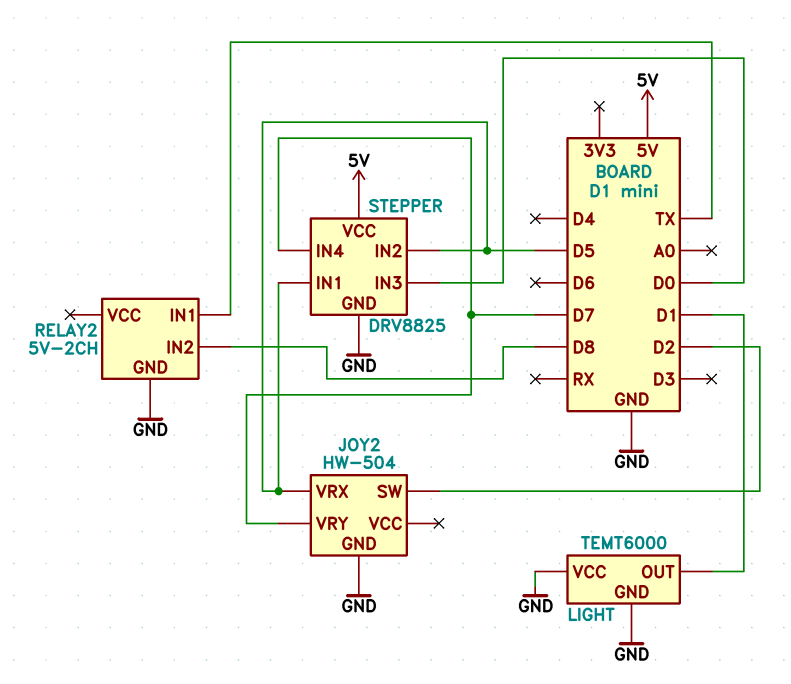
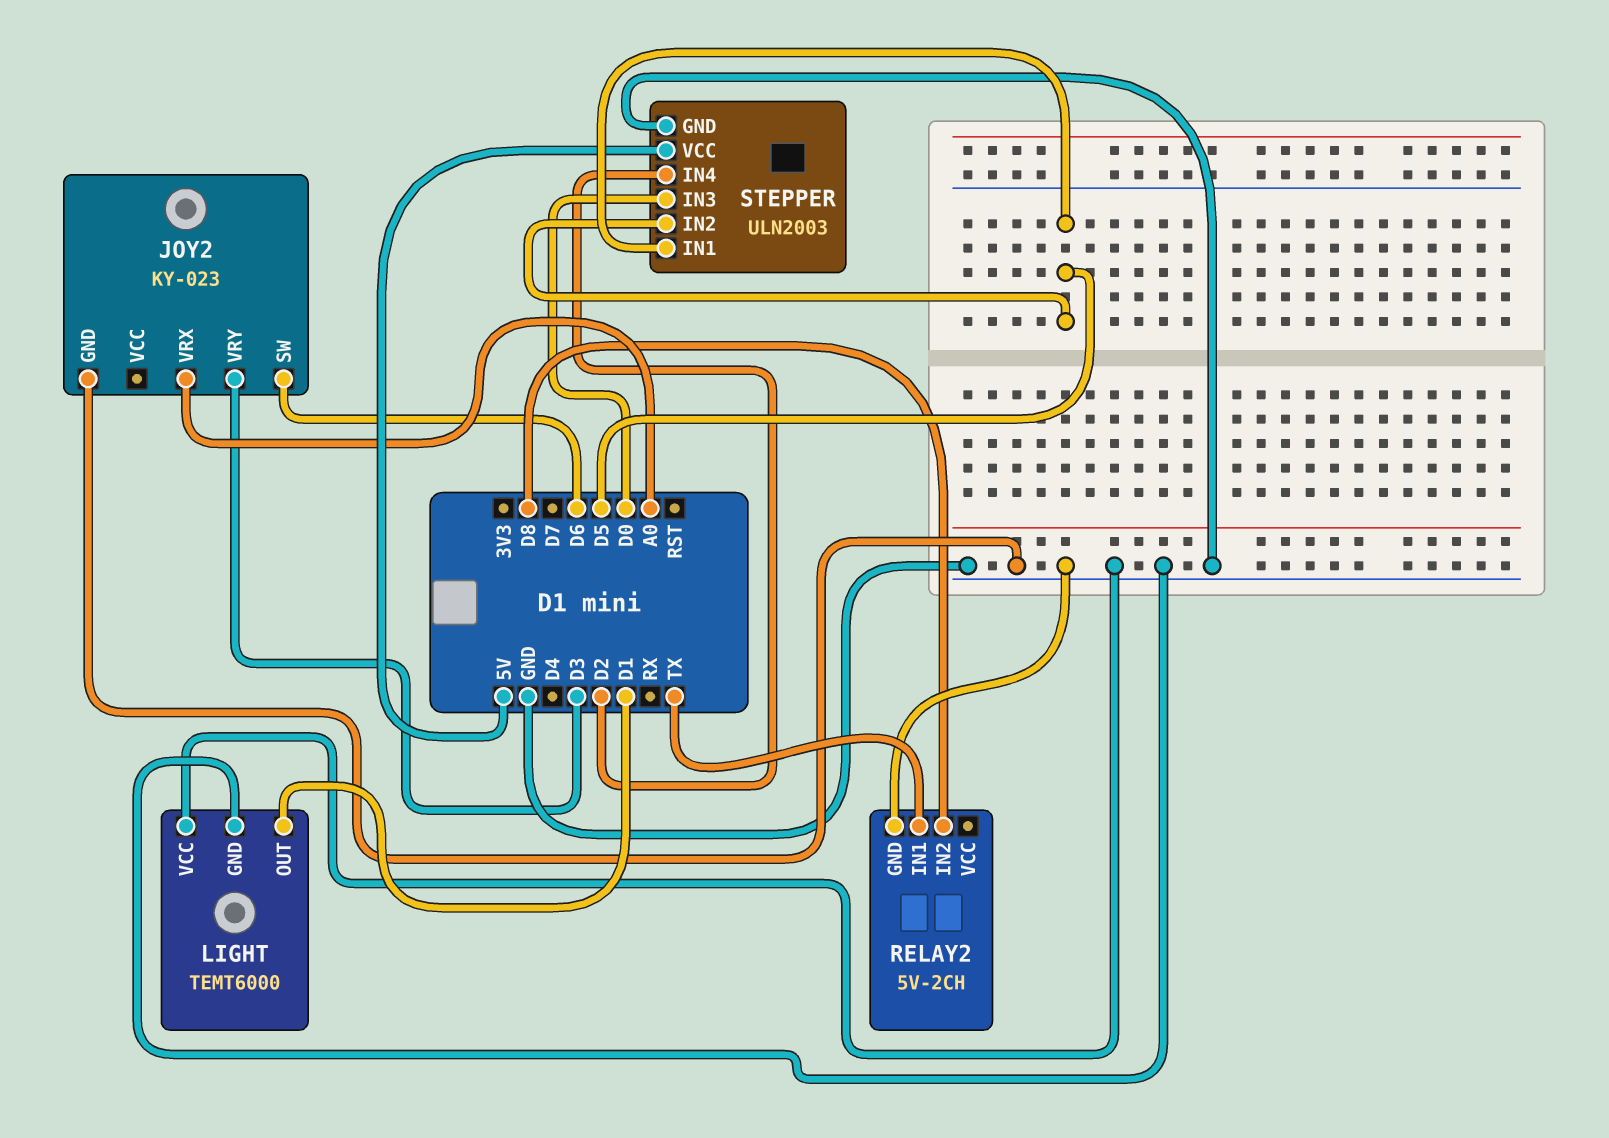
JOY2: HW-504 -> KY-023
JOY2 pin SW: D2 -> D6
JOY2 pin VRX: D5 -> A0
JOY2 pin VRY: D7 -> D3
STEPPER: DRV8825 -> ULN2003
STEPPER pin IN4: D7 -> D2

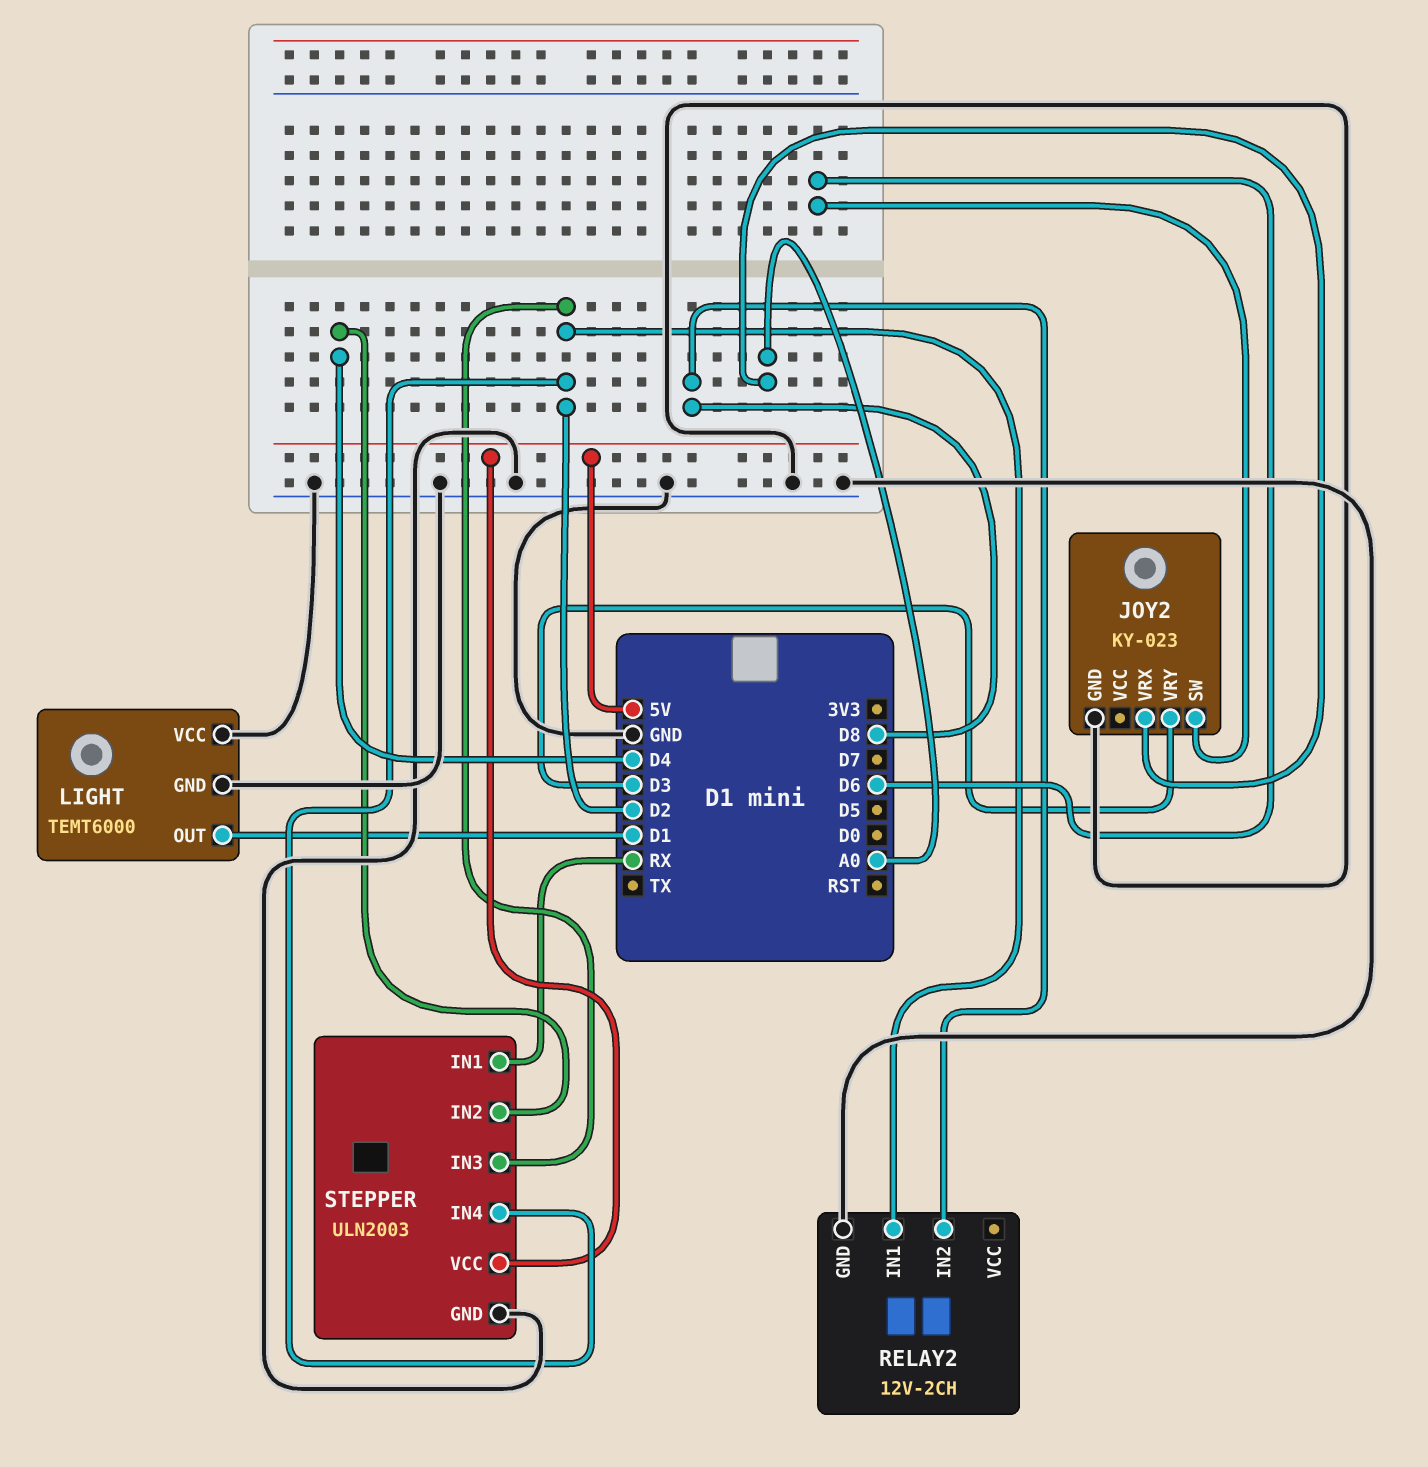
RELAY2: 5V-2CH -> 12V-2CH
RELAY2 pin IN1: TX -> D2
STEPPER pin IN1: D5 -> RX
STEPPER pin IN2: D5 -> D4
STEPPER pin IN3: D0 -> D2

